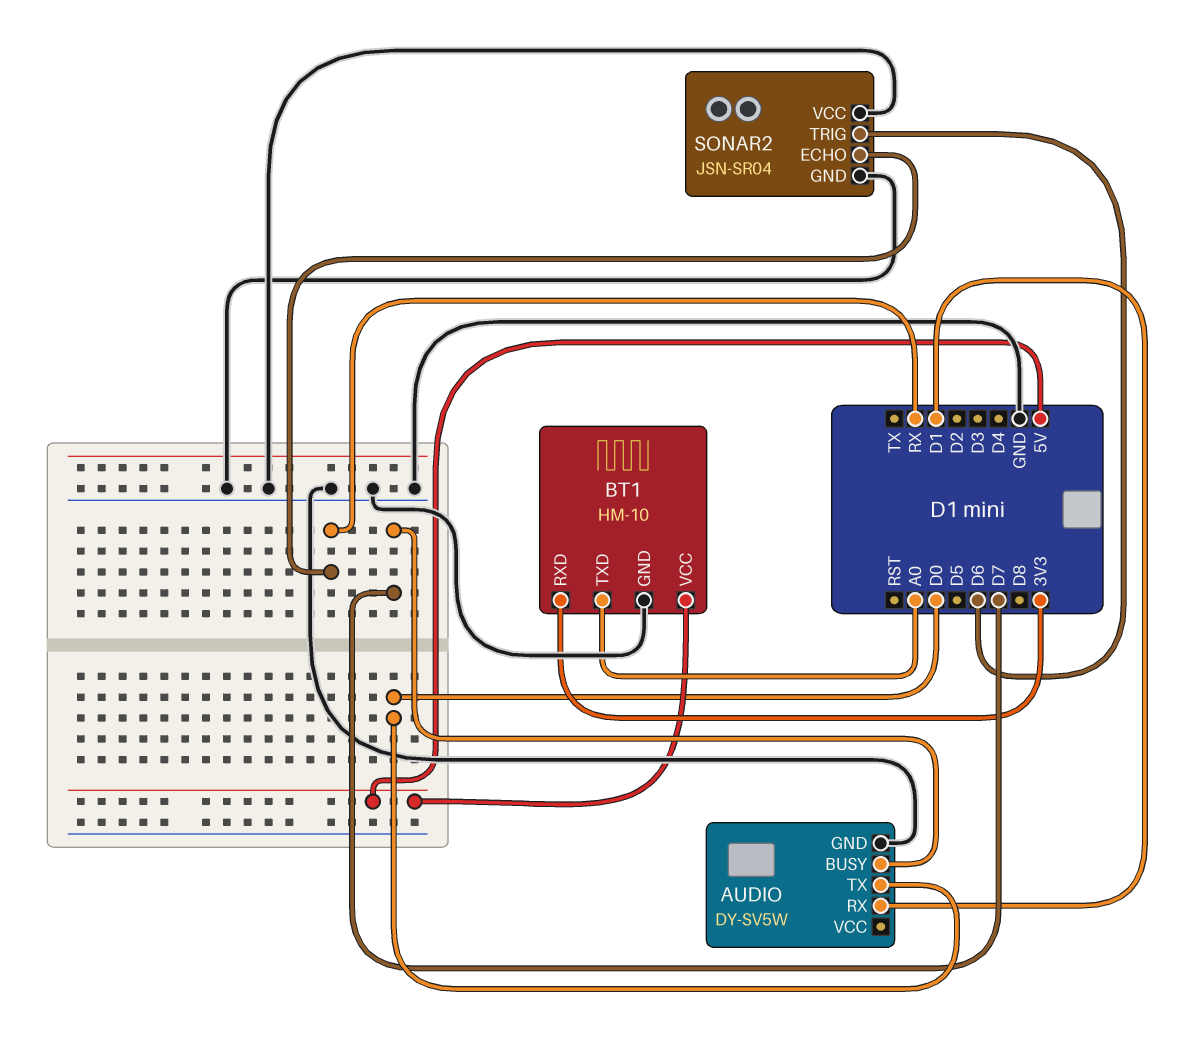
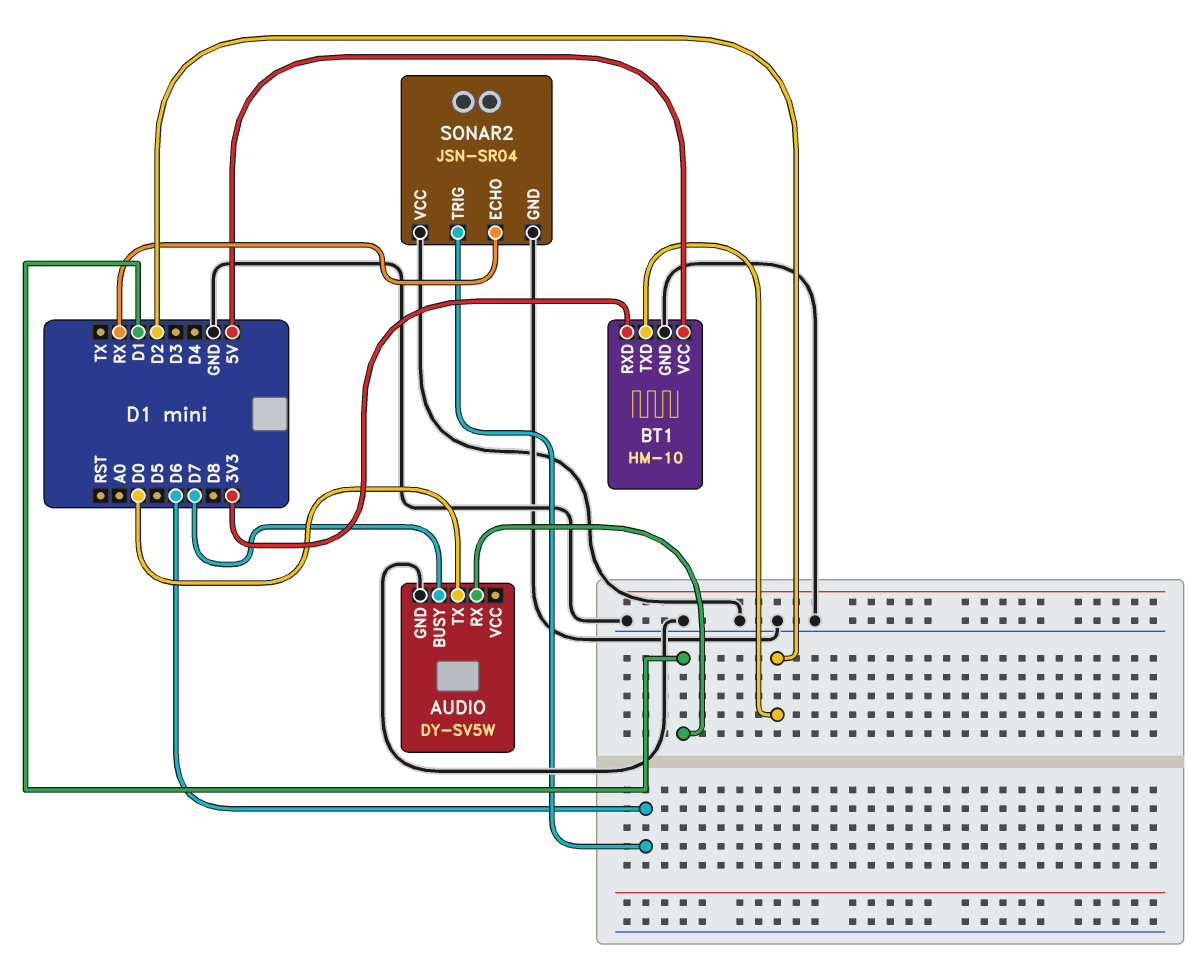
BT1 pin TXD: A0 -> D2

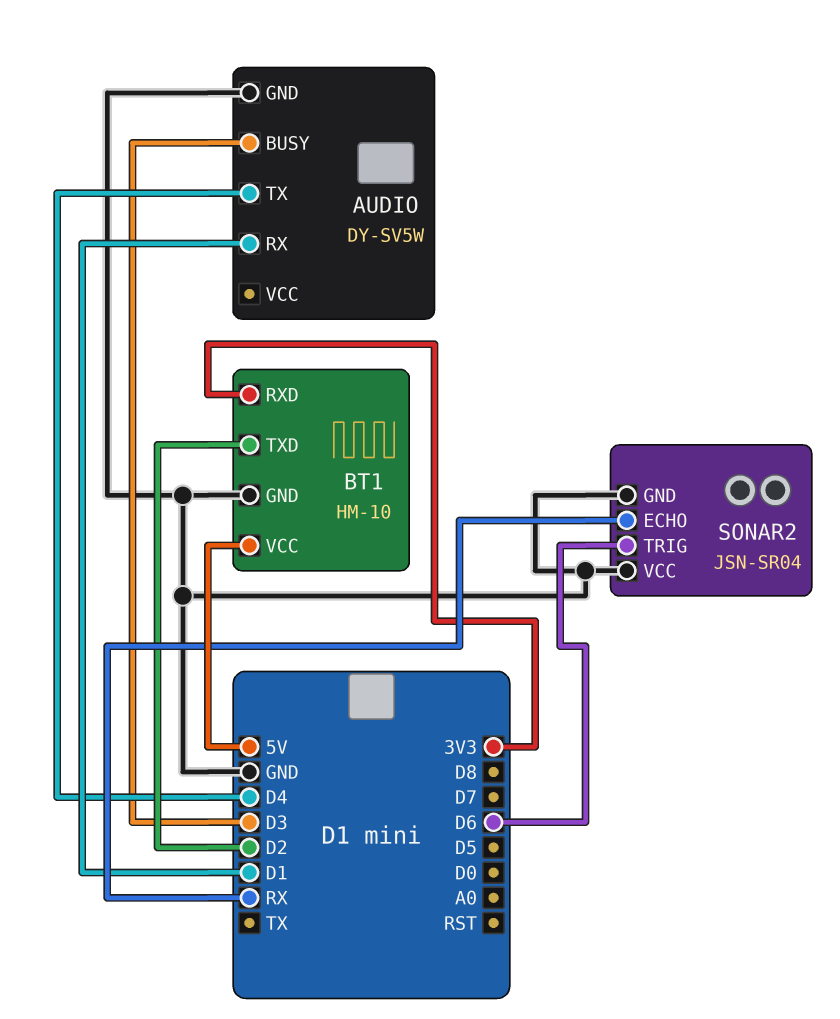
AUDIO pin BUSY: D7 -> D3
AUDIO pin TX: D0 -> D4

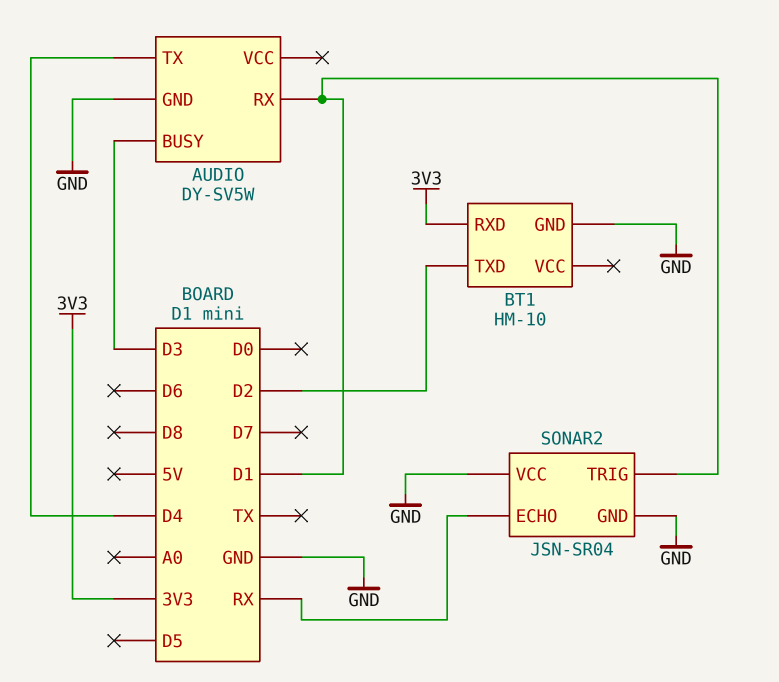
BT1 pin VCC: 5V -> none
SONAR2 pin TRIG: D6 -> D1

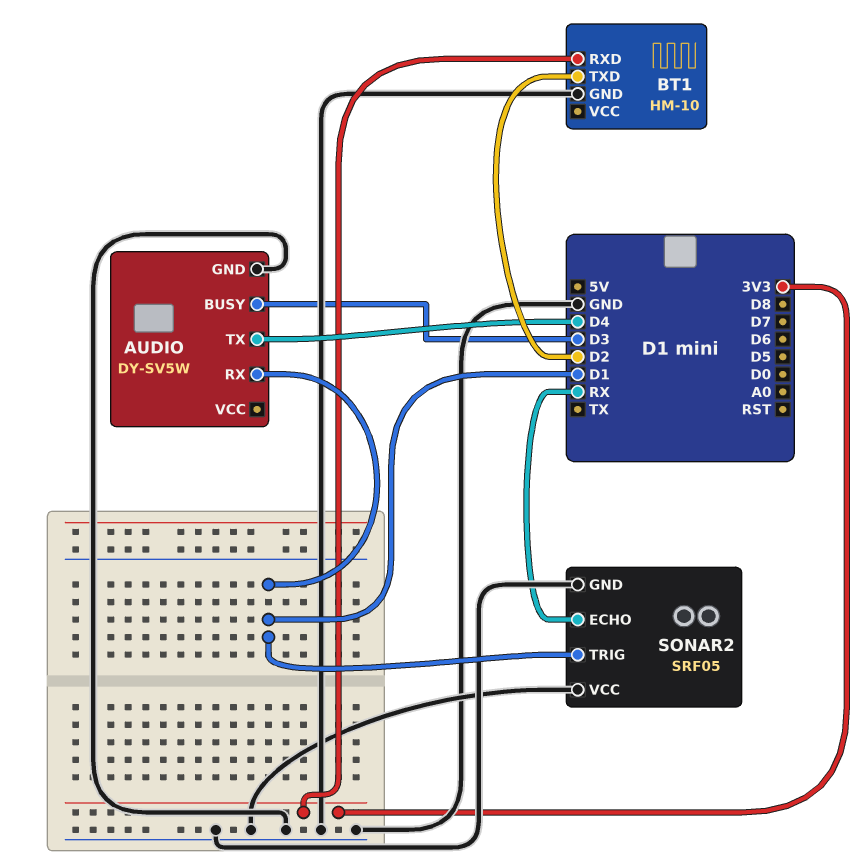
SONAR2: JSN-SR04 -> SRF05

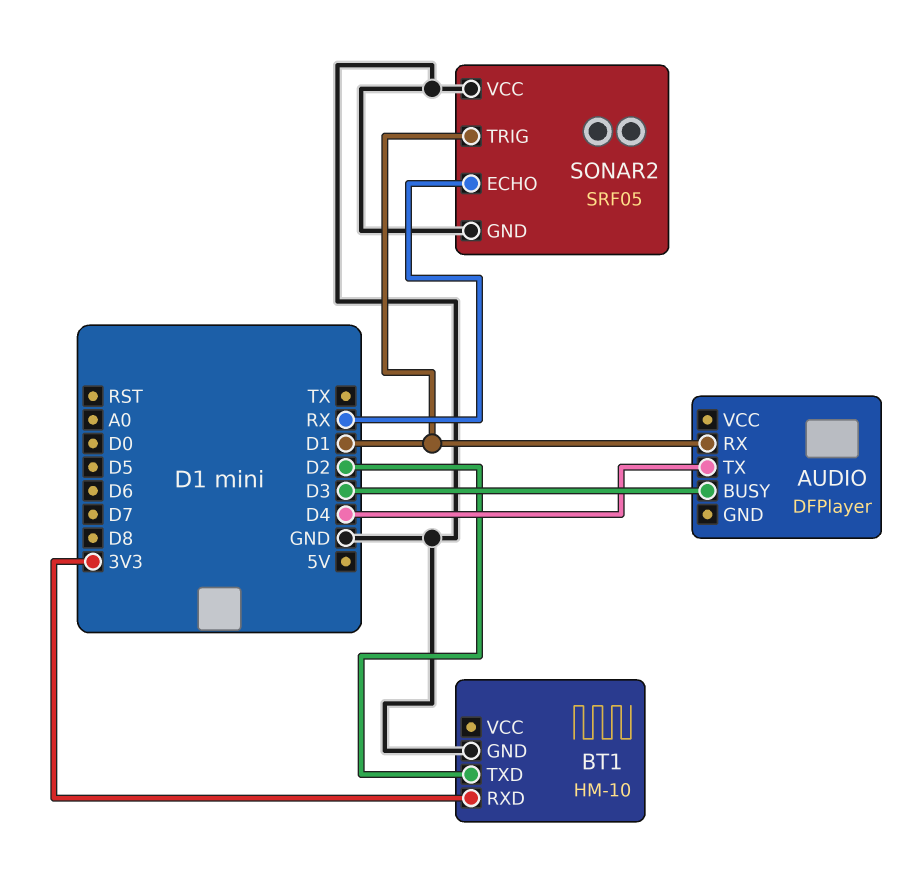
AUDIO: DY-SV5W -> DFPlayer
AUDIO pin GND: GND -> none

